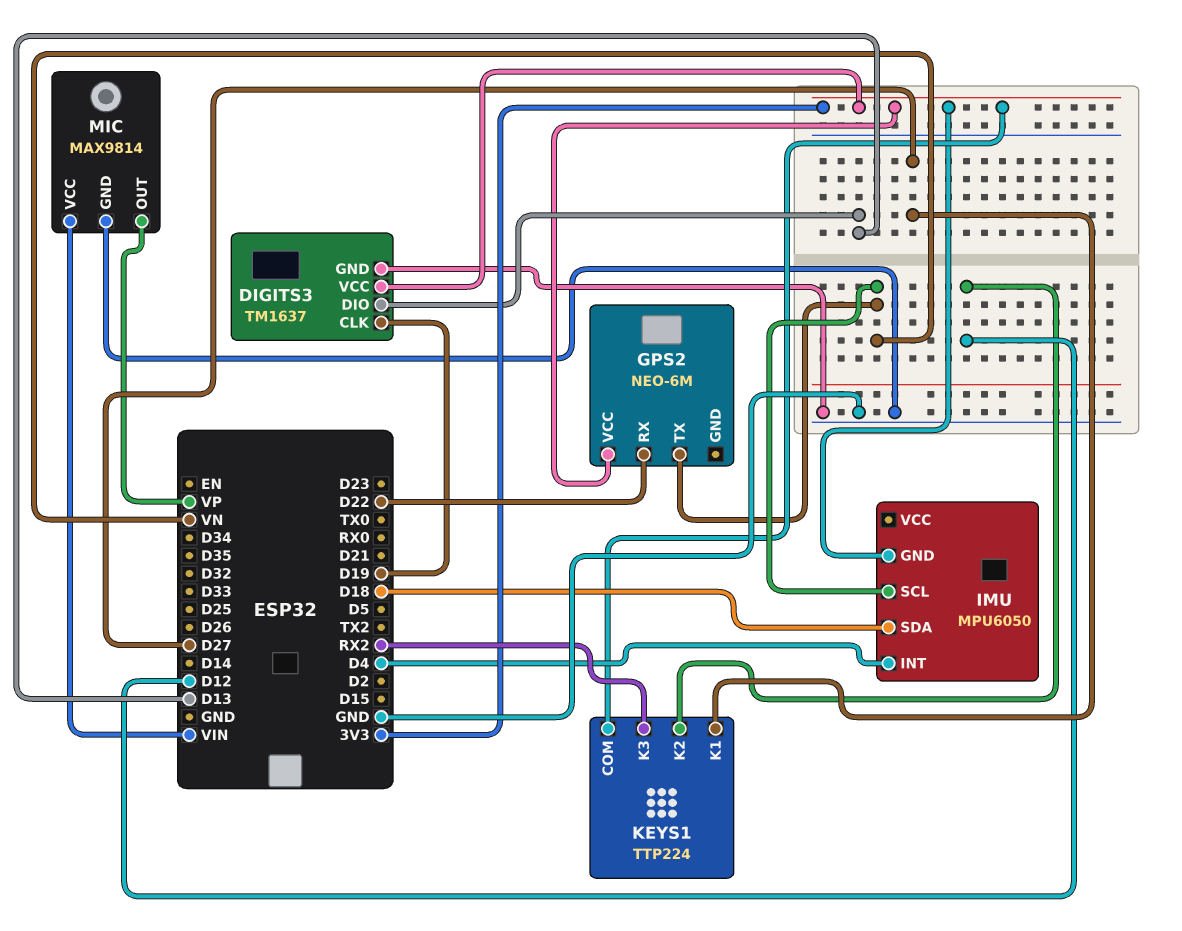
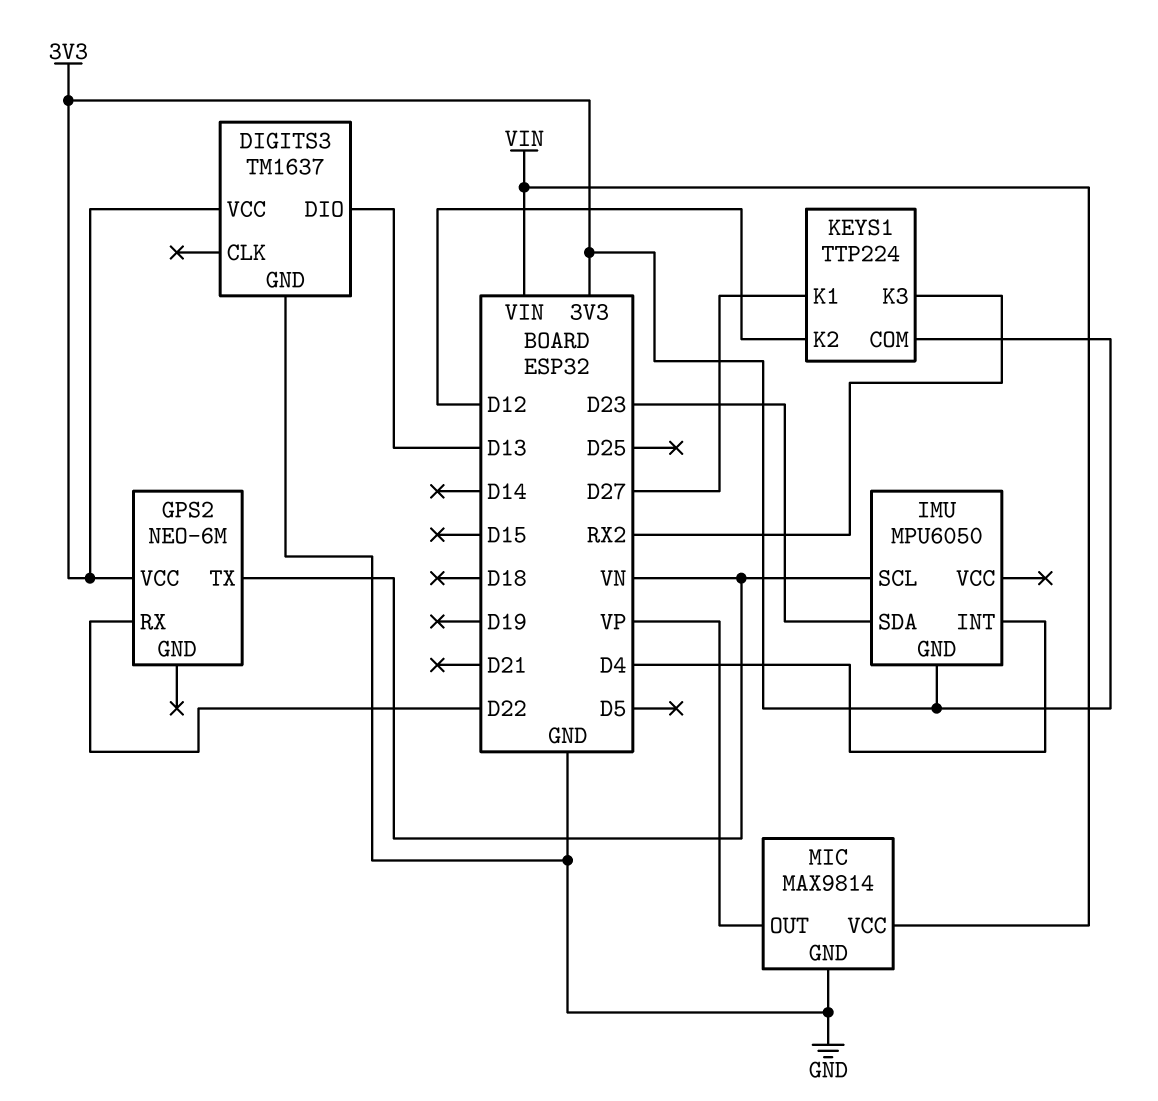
DIGITS3 pin CLK: D19 -> none
IMU pin SDA: D18 -> D23

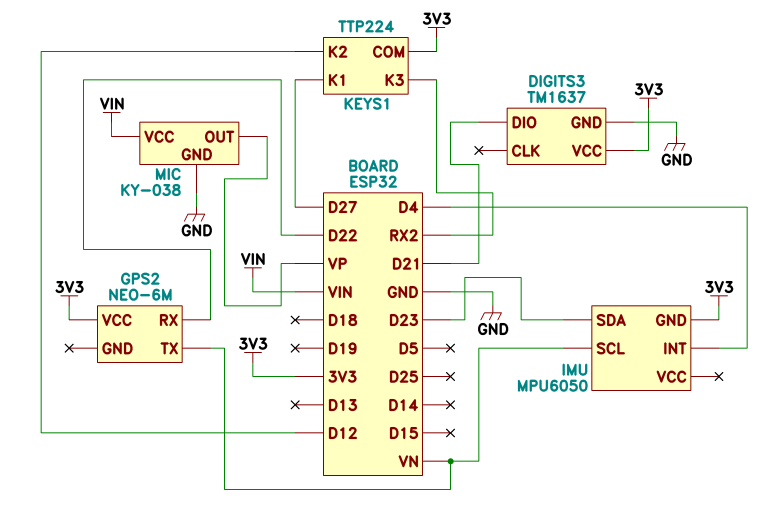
DIGITS3 pin DIO: D13 -> D21
MIC: MAX9814 -> KY-038

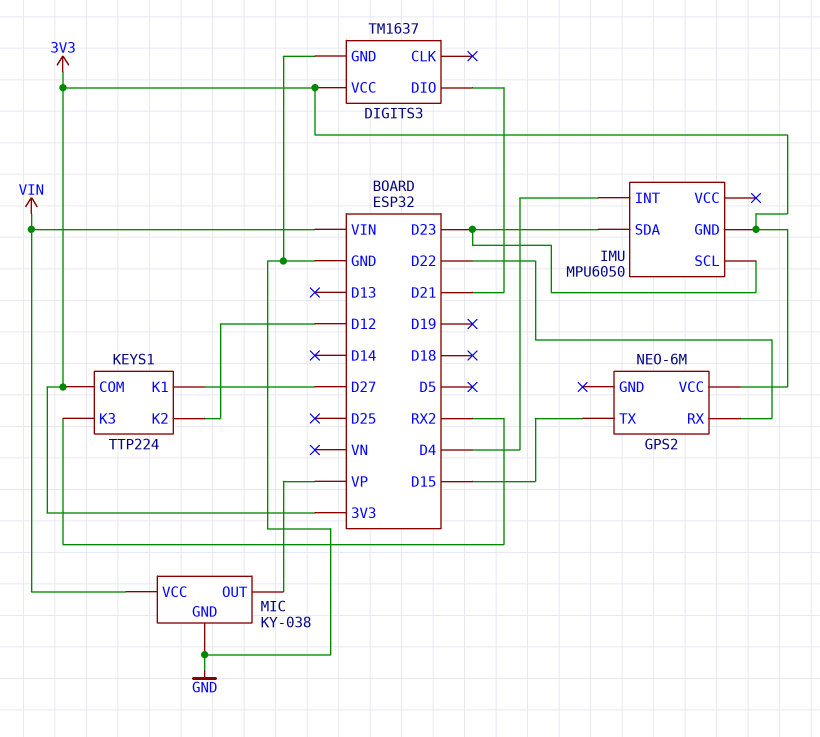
GPS2 pin TX: VN -> D15
IMU pin SCL: VN -> D23

